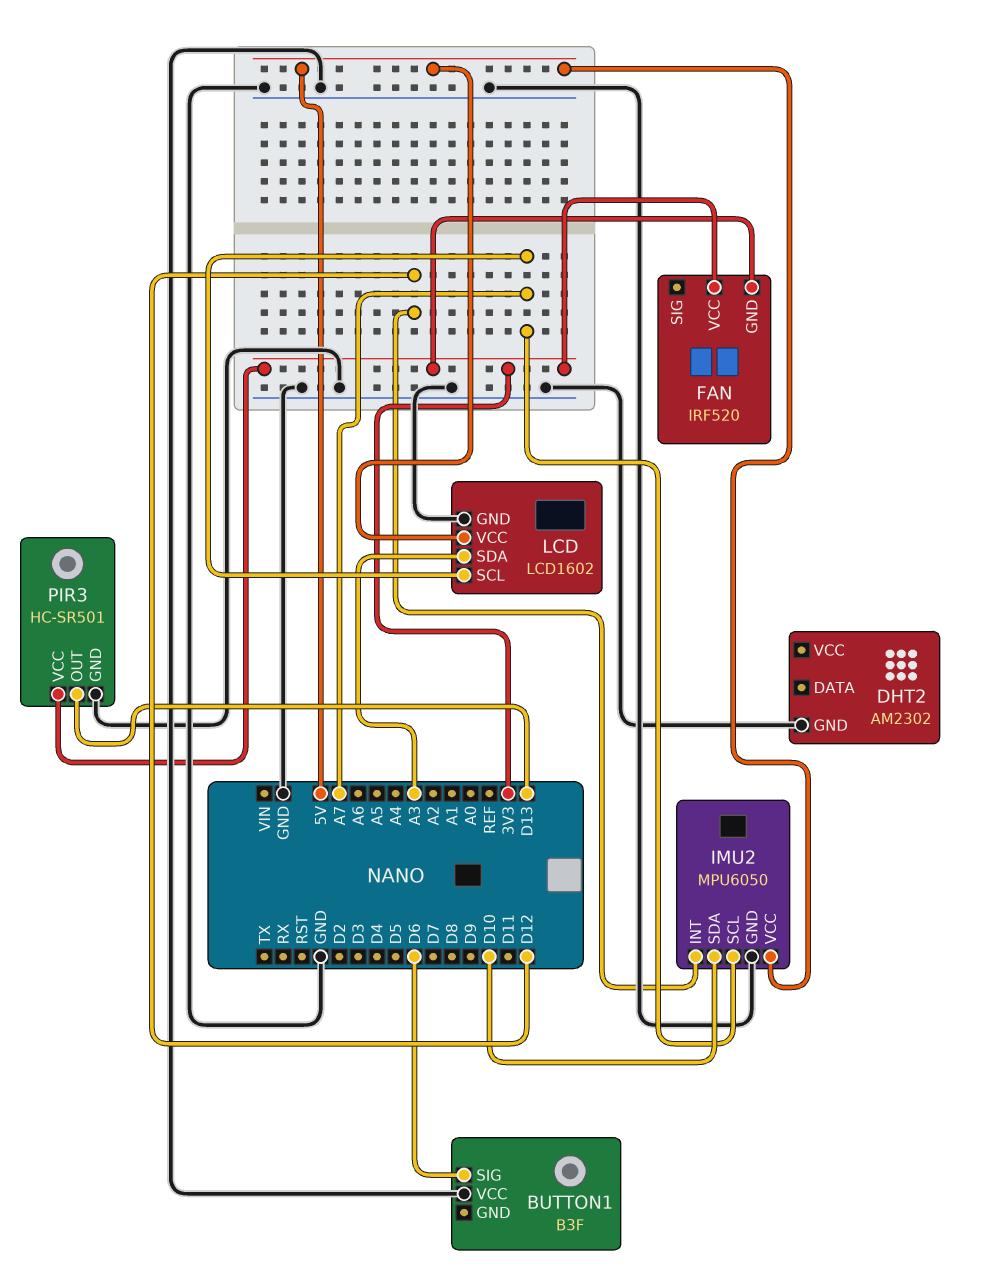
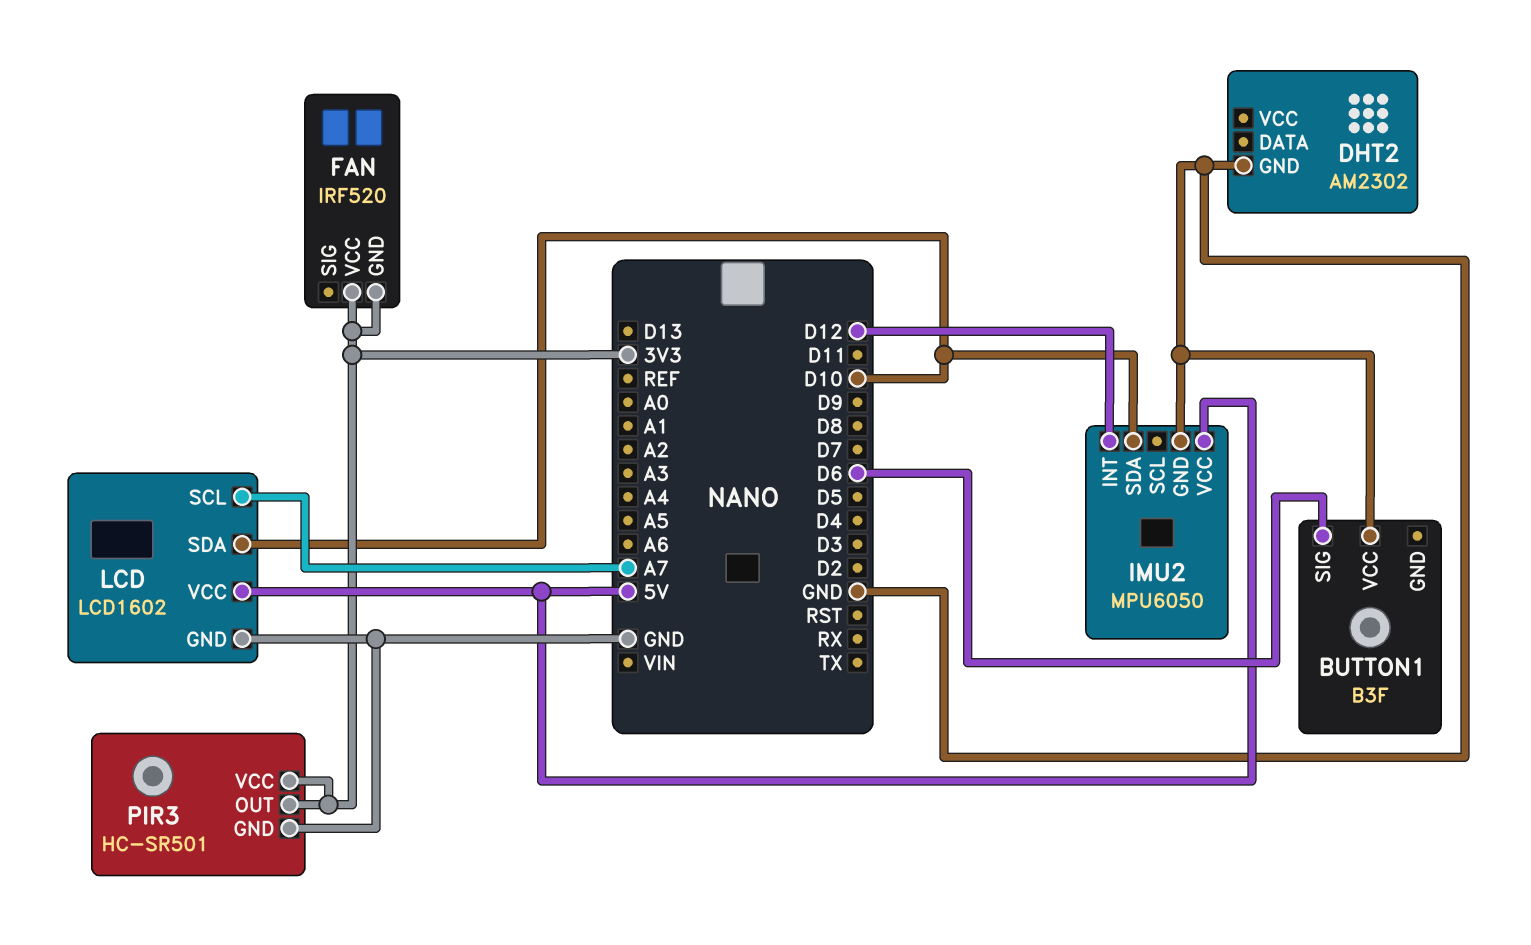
IMU2 pin SCL: A7 -> none
LCD pin SDA: A3 -> D10
PIR3 pin OUT: D13 -> 3V3

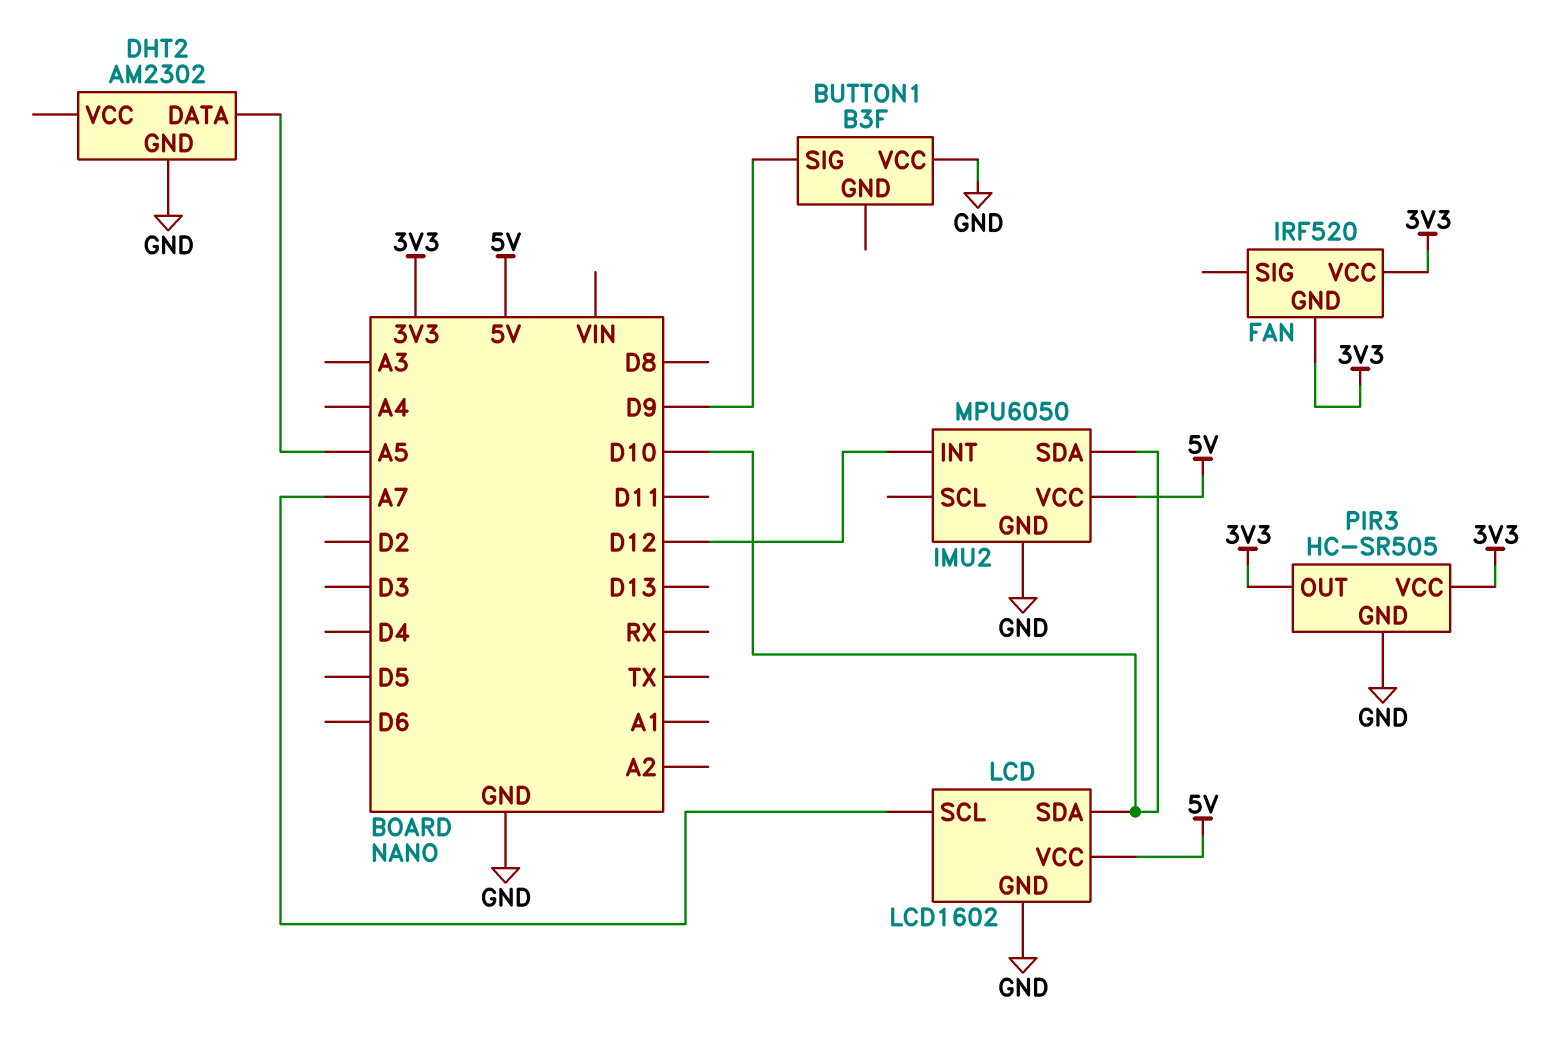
BUTTON1 pin SIG: D6 -> D9
DHT2 pin DATA: none -> A5
PIR3: HC-SR501 -> HC-SR505

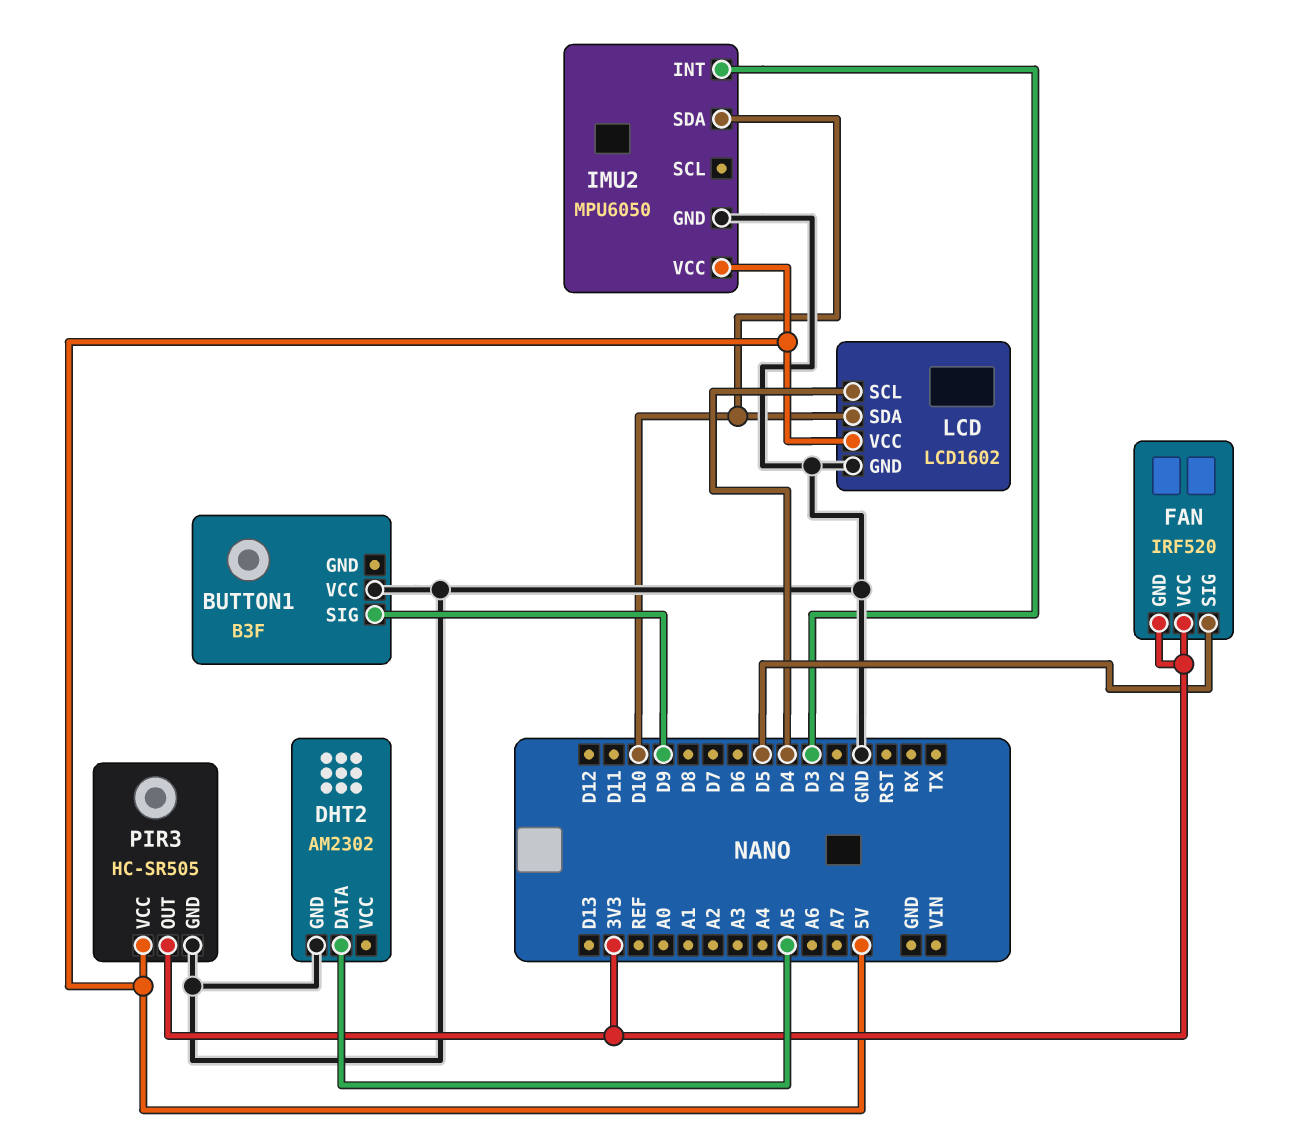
FAN pin SIG: none -> D5
IMU2 pin INT: D12 -> D3
LCD pin SCL: A7 -> D4
PIR3 pin VCC: 3V3 -> 5V

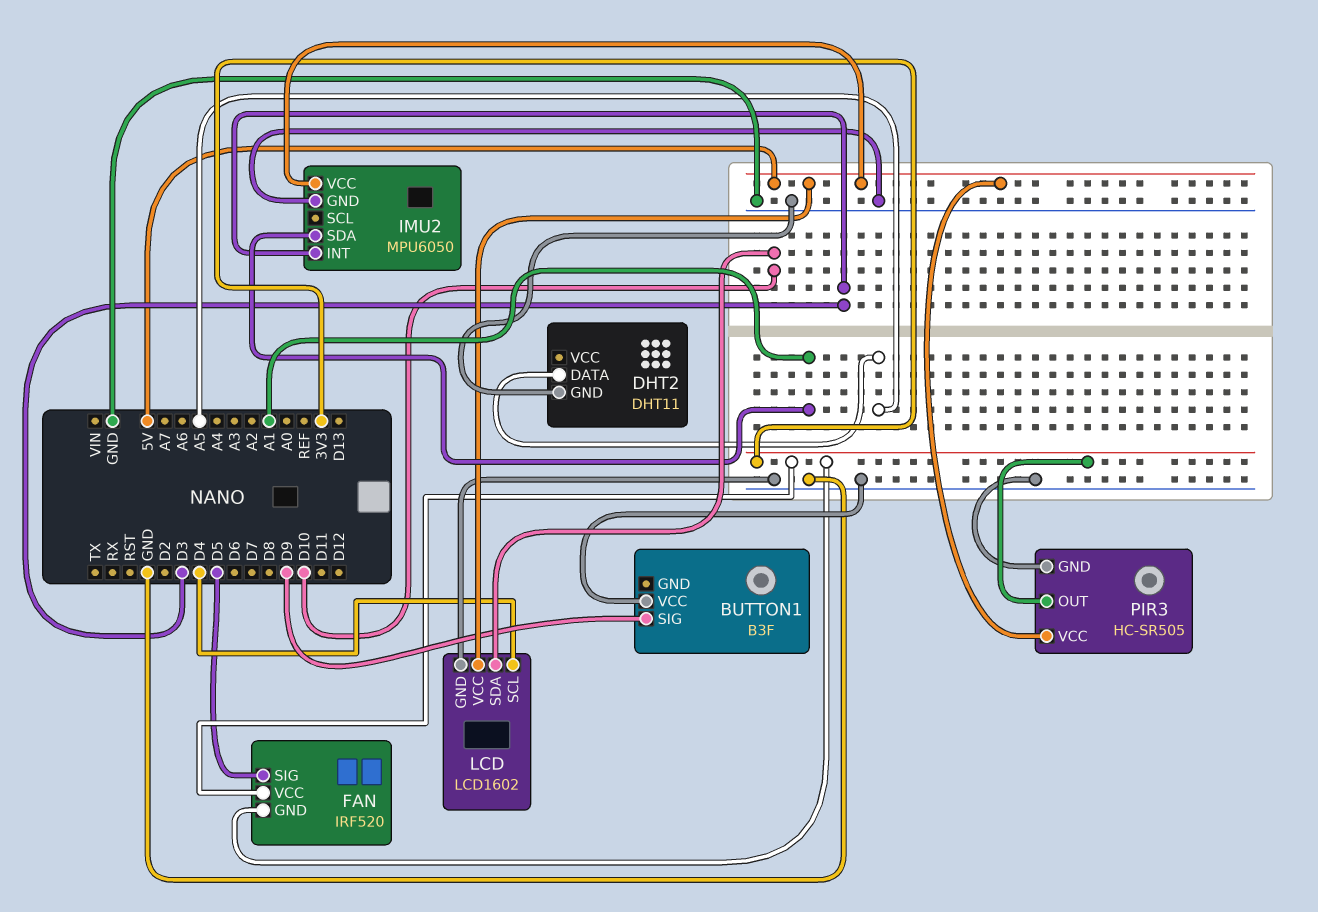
DHT2: AM2302 -> DHT11
IMU2 pin SDA: D10 -> A1

